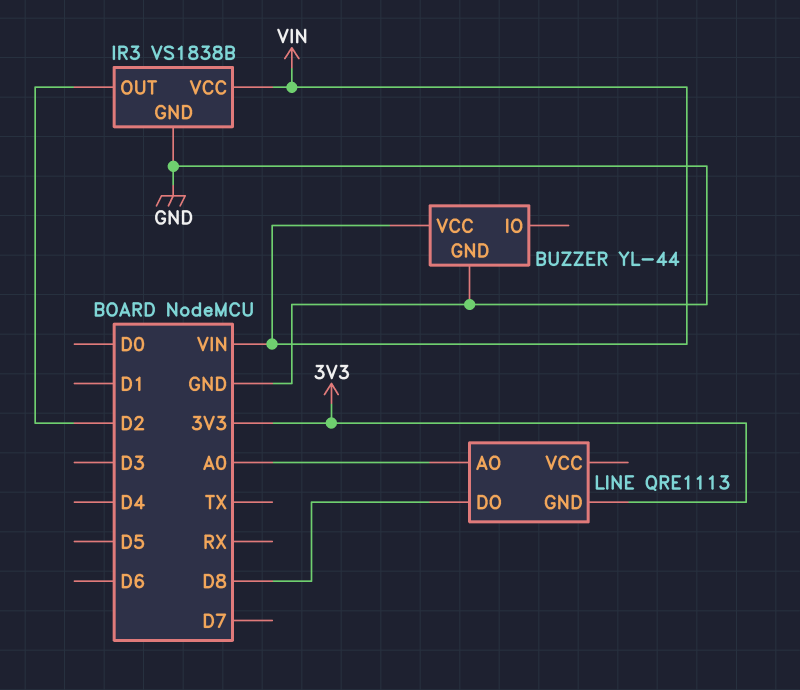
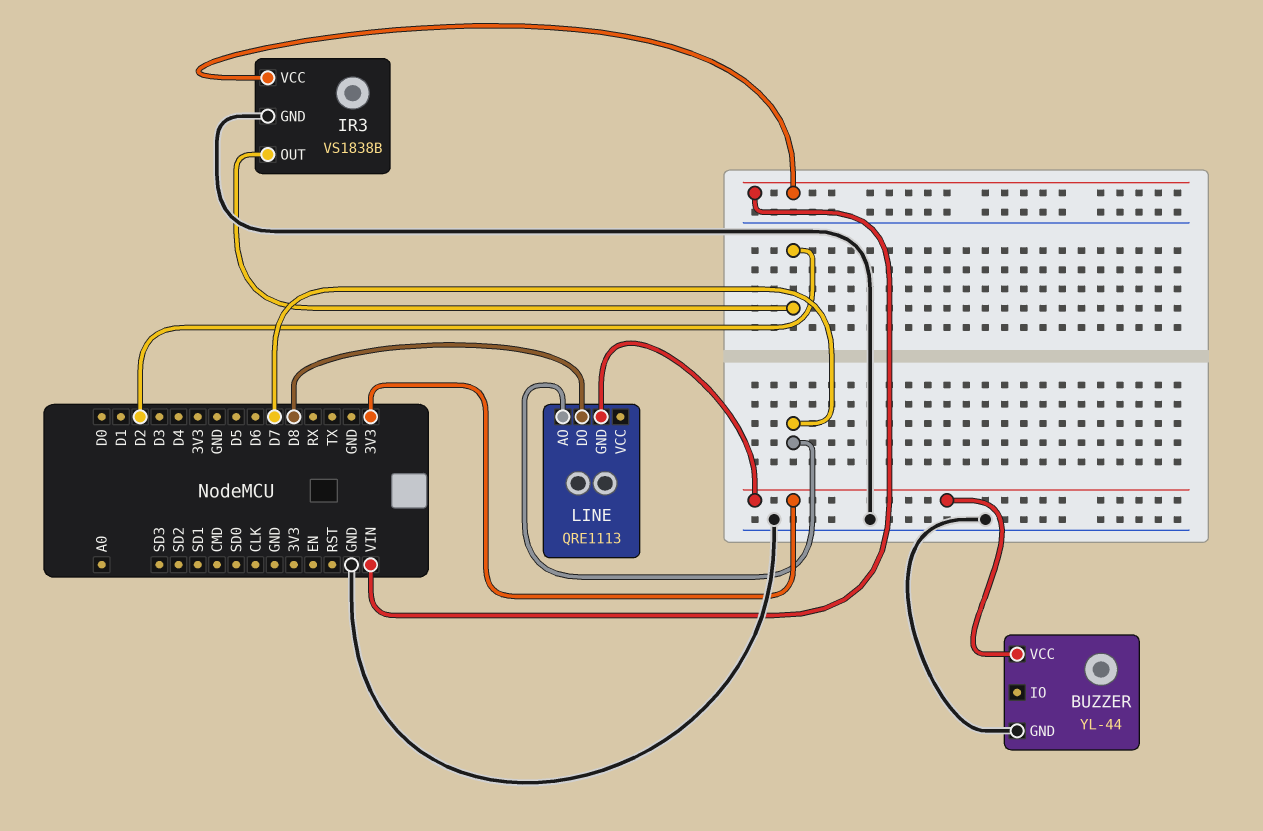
BUZZER pin VCC: VIN -> 3V3
LINE pin AO: A0 -> D7

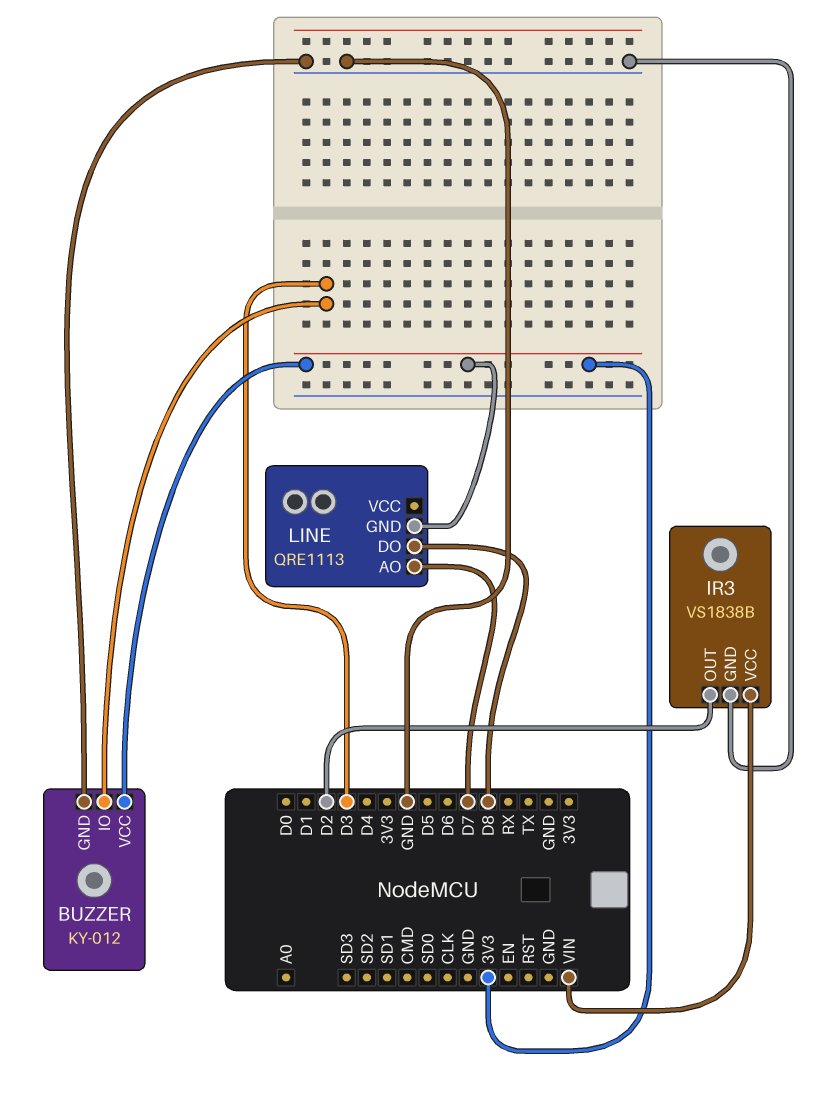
BUZZER: YL-44 -> KY-012
BUZZER pin IO: none -> D3

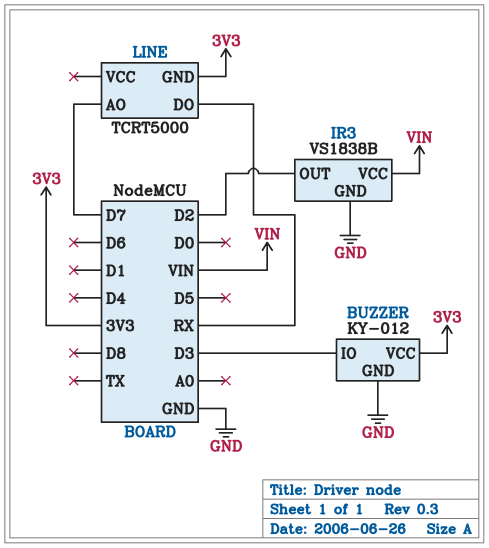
LINE: QRE1113 -> TCRT5000
LINE pin DO: D8 -> RX

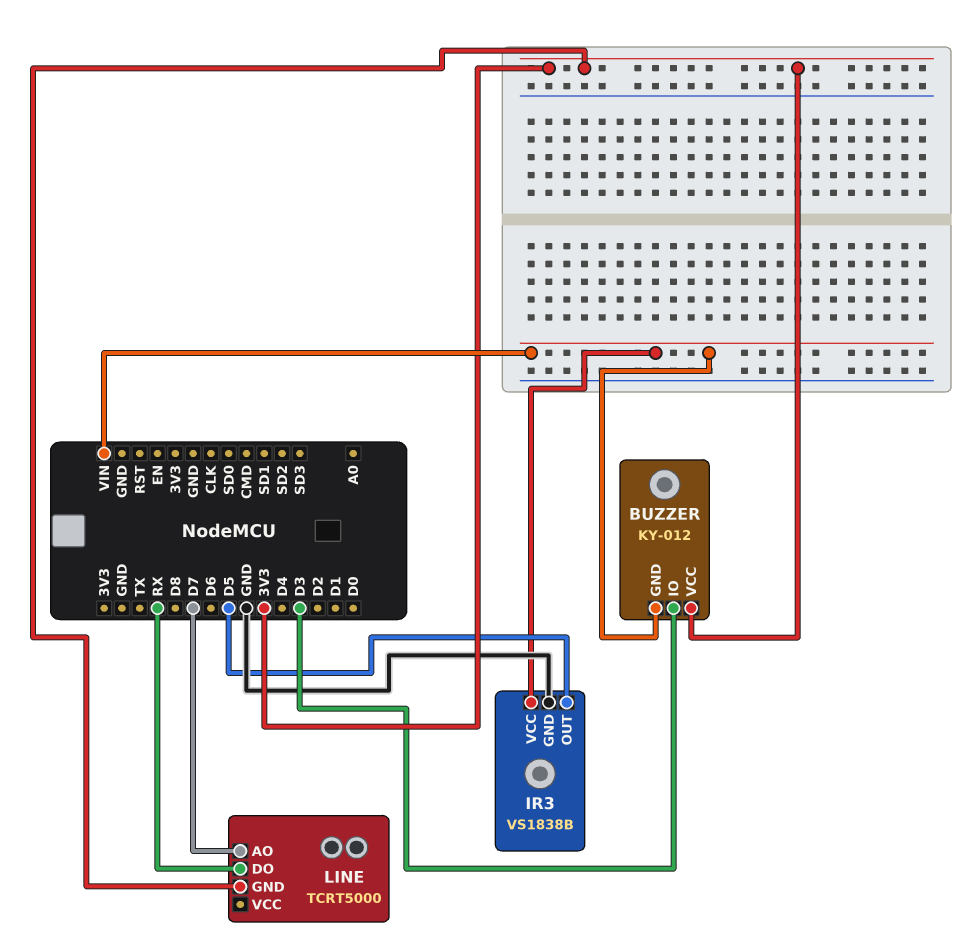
BUZZER pin GND: GND -> VIN
IR3 pin OUT: D2 -> D5

